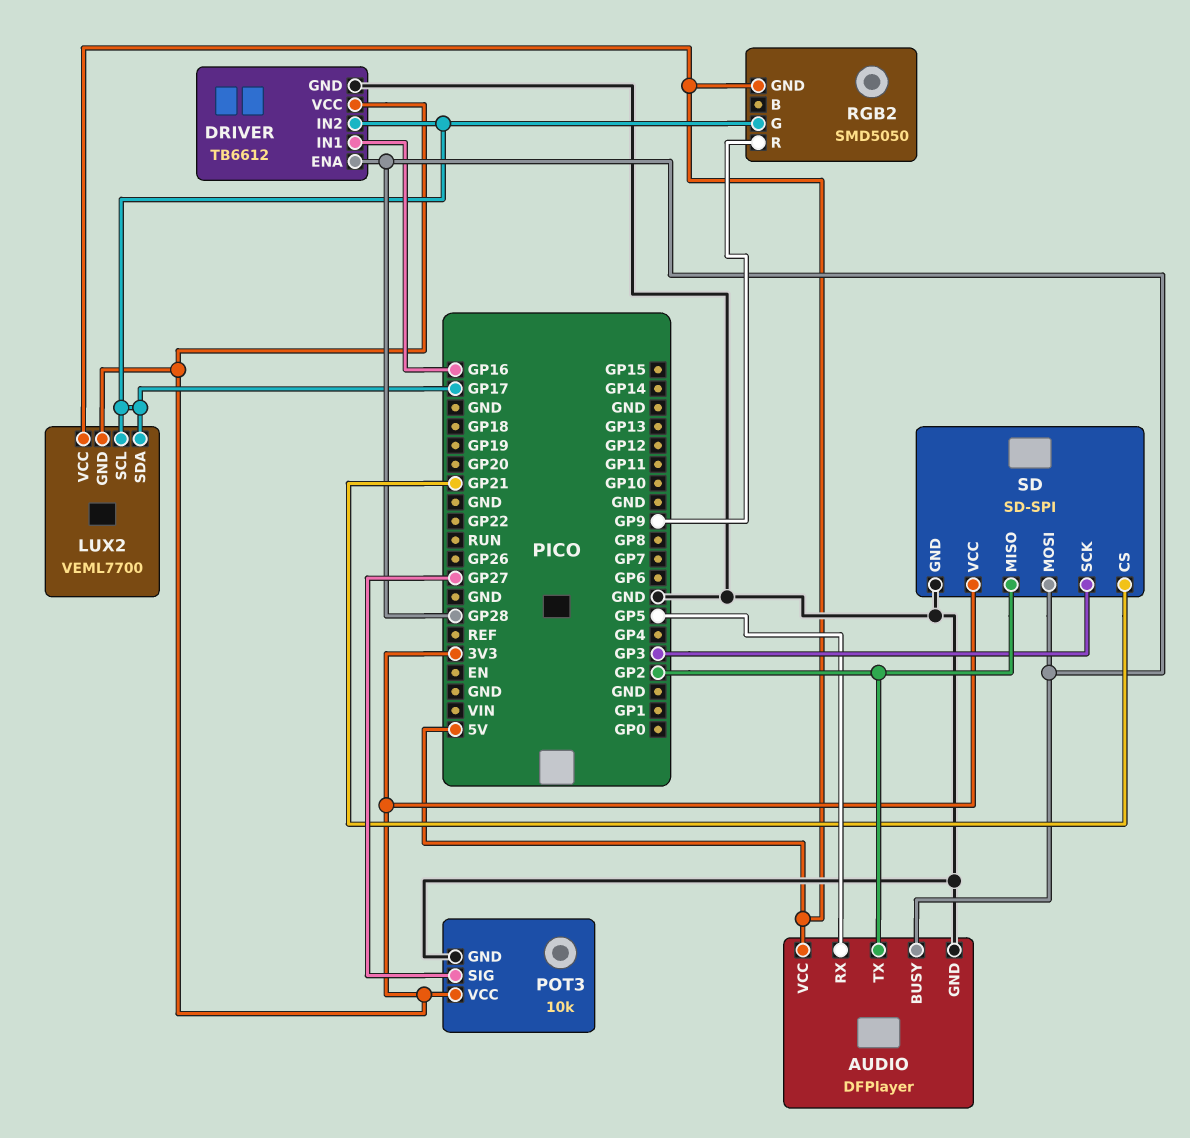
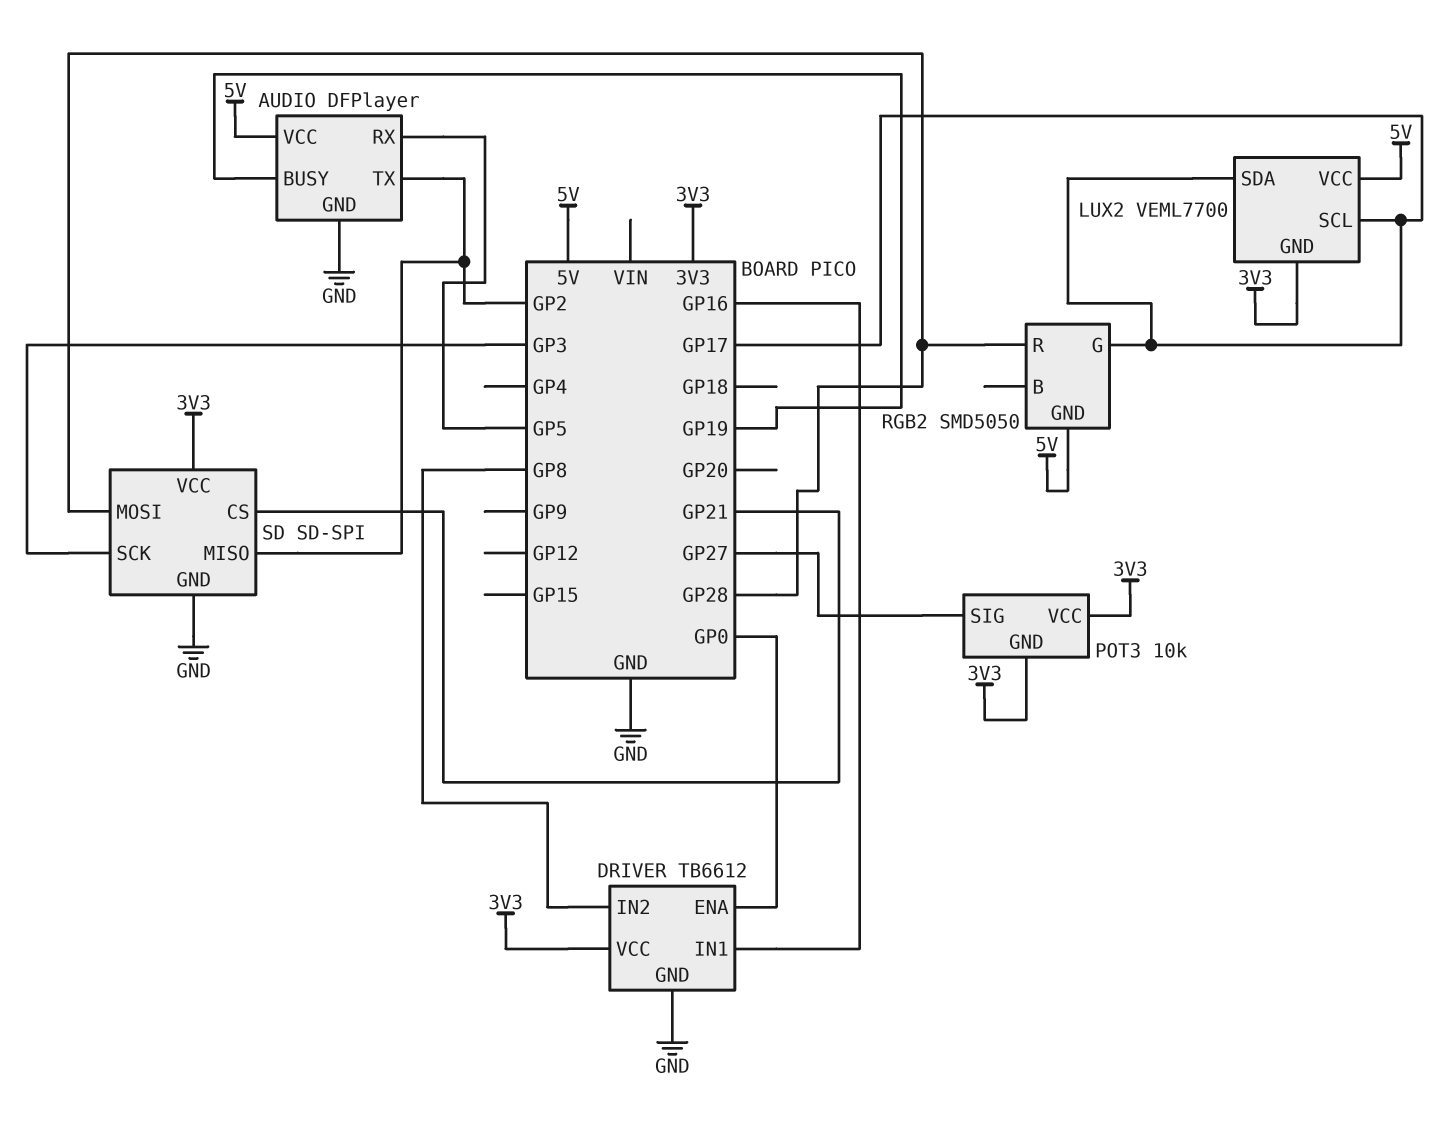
AUDIO pin BUSY: GP28 -> GP19
DRIVER pin ENA: GP28 -> GP0
DRIVER pin IN2: GP17 -> GP8
POT3 pin GND: GND -> 3V3
RGB2 pin R: GP9 -> GP28

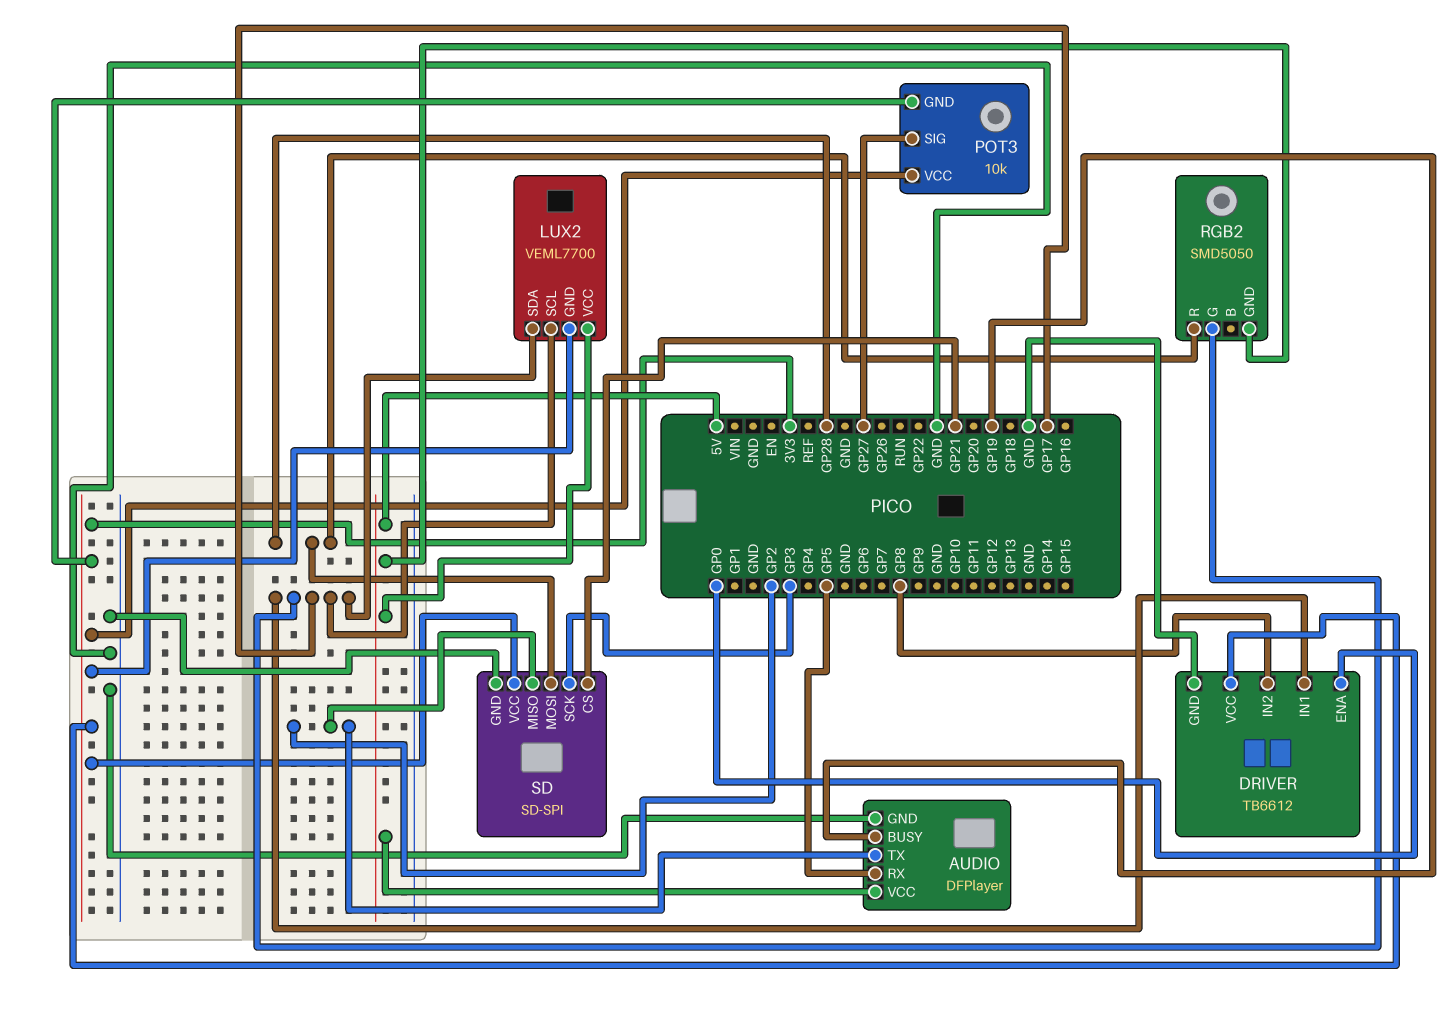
DRIVER pin IN1: GP16 -> GP17

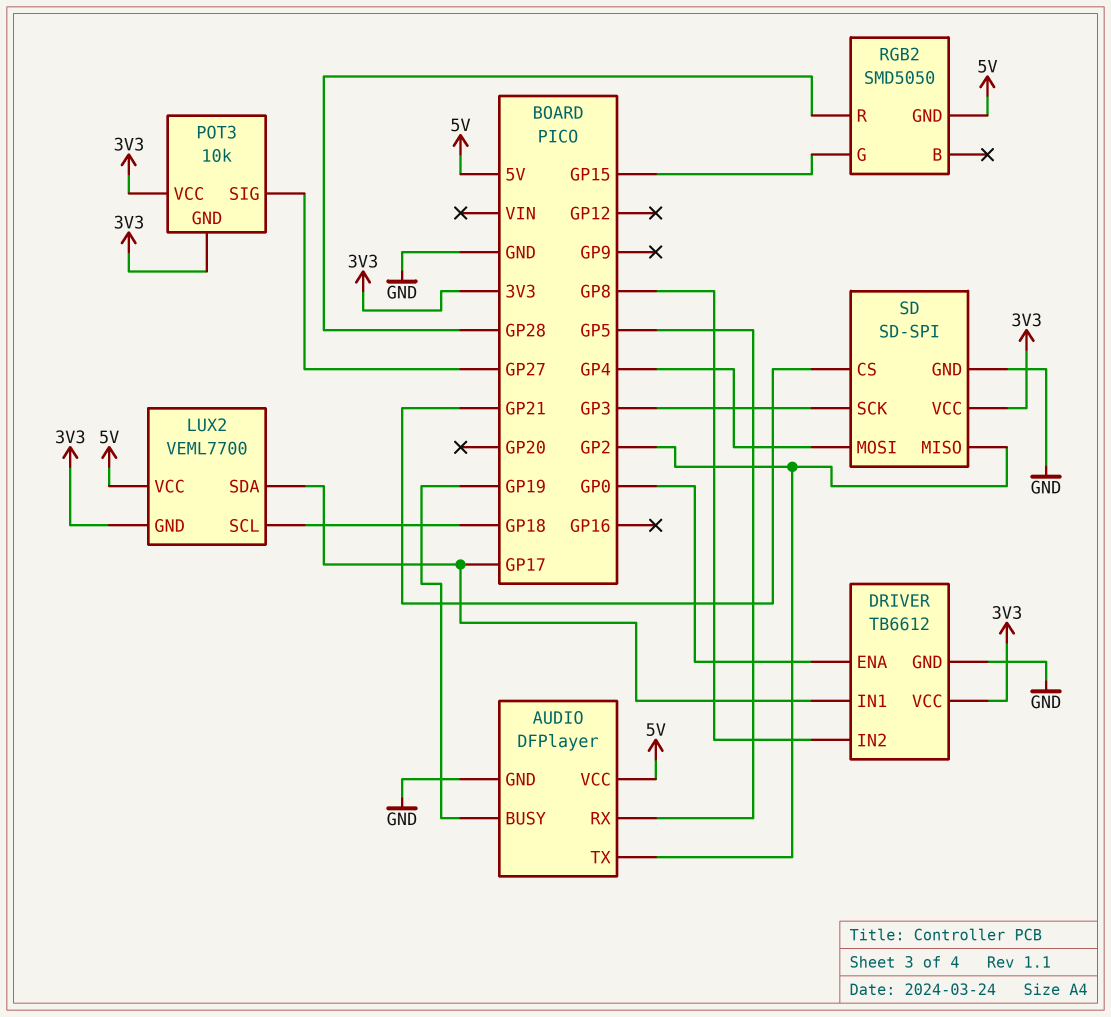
LUX2 pin SCL: GP17 -> GP18
RGB2 pin G: GP17 -> GP15
SD pin MOSI: GP28 -> GP4

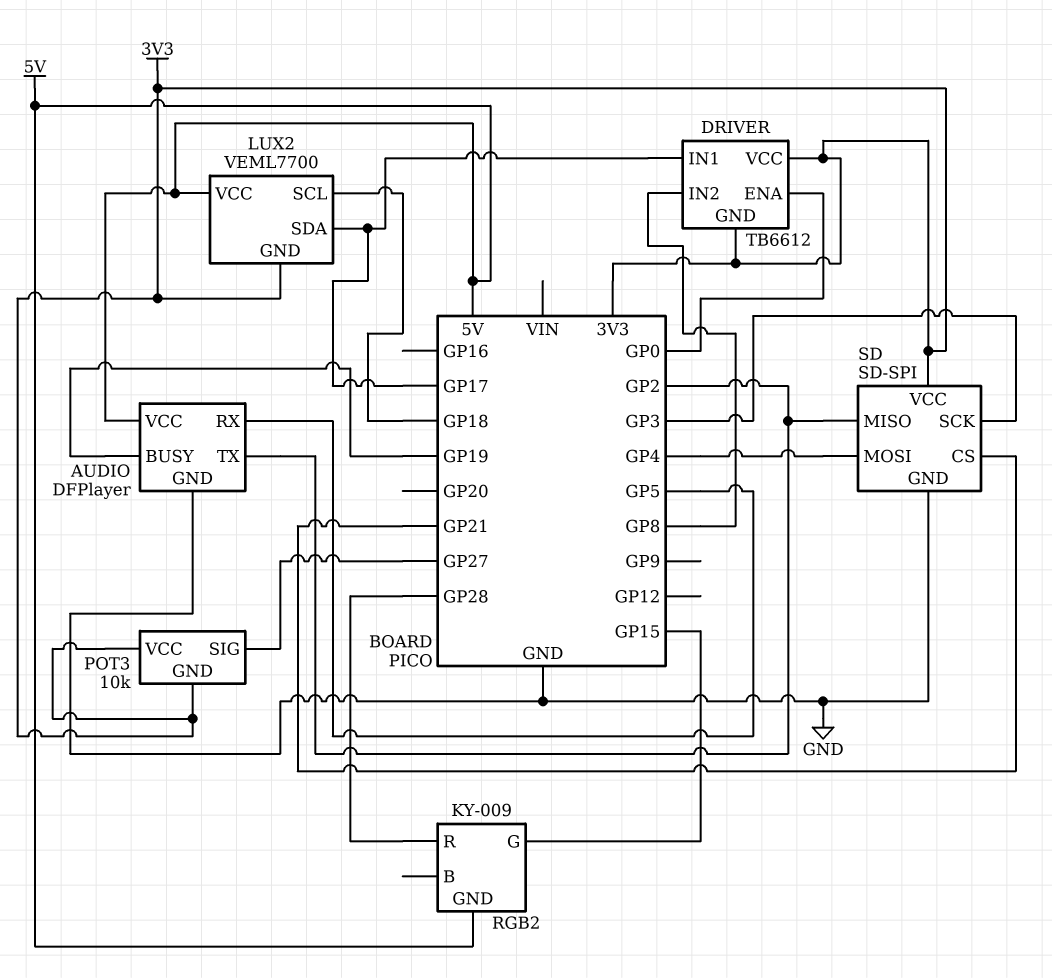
DRIVER pin GND: GND -> 3V3
RGB2: SMD5050 -> KY-009

